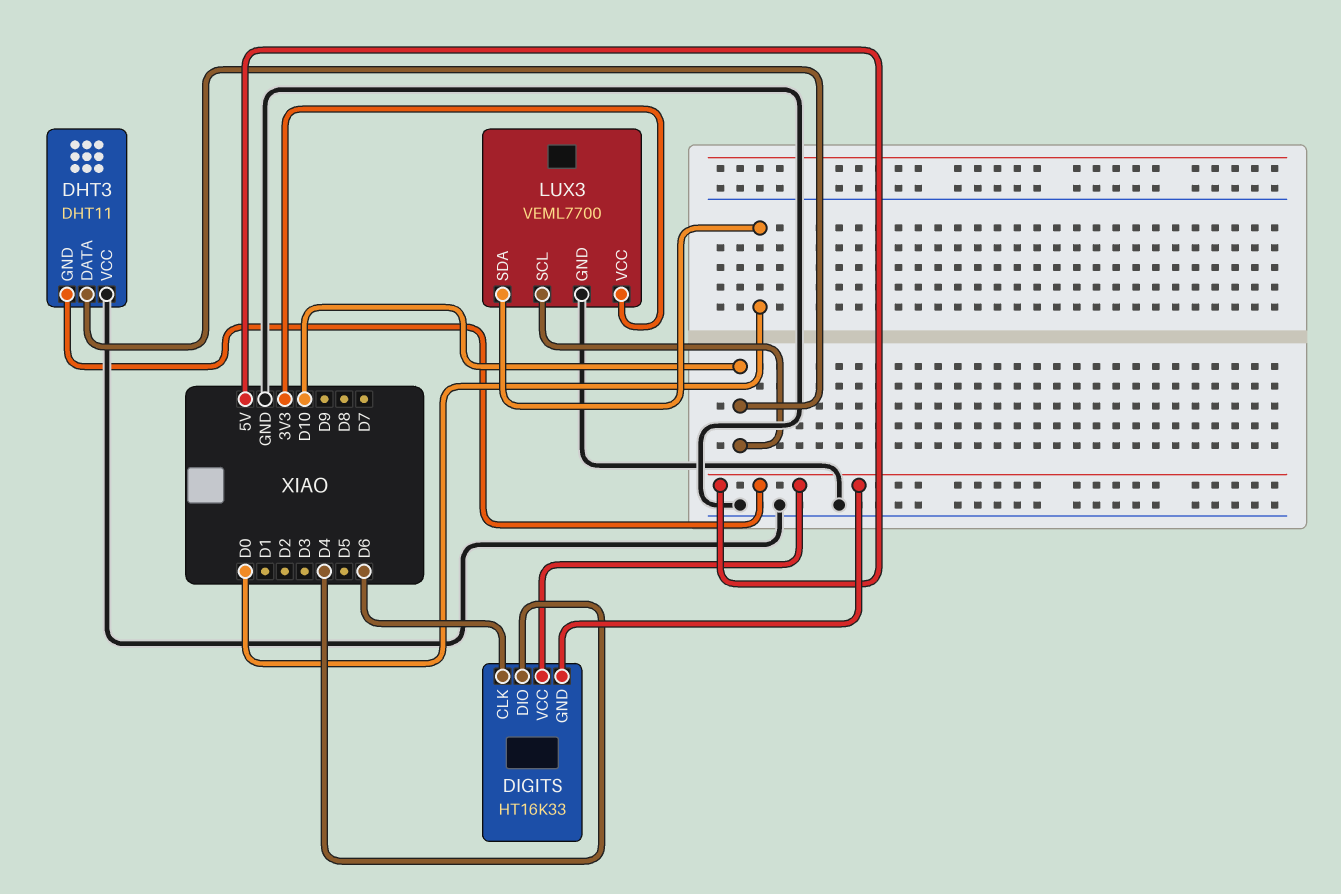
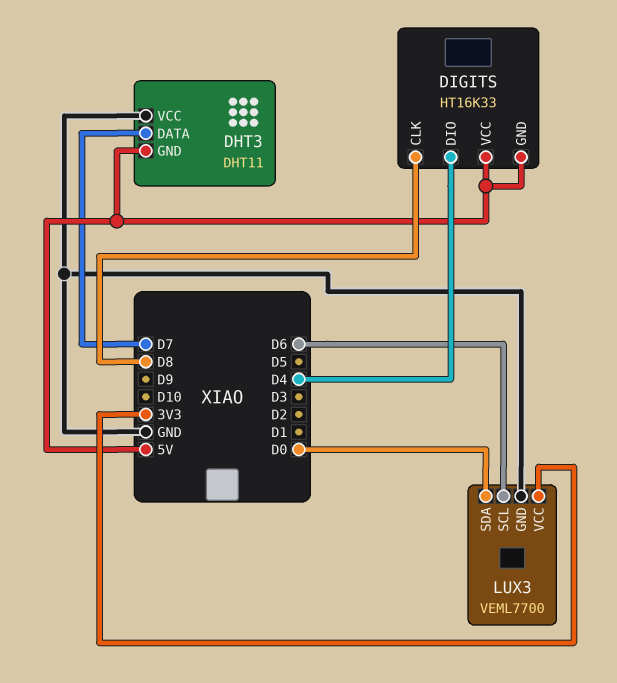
DHT3 pin DATA: D10 -> D7
DIGITS pin CLK: D6 -> D8
LUX3 pin SCL: D10 -> D6

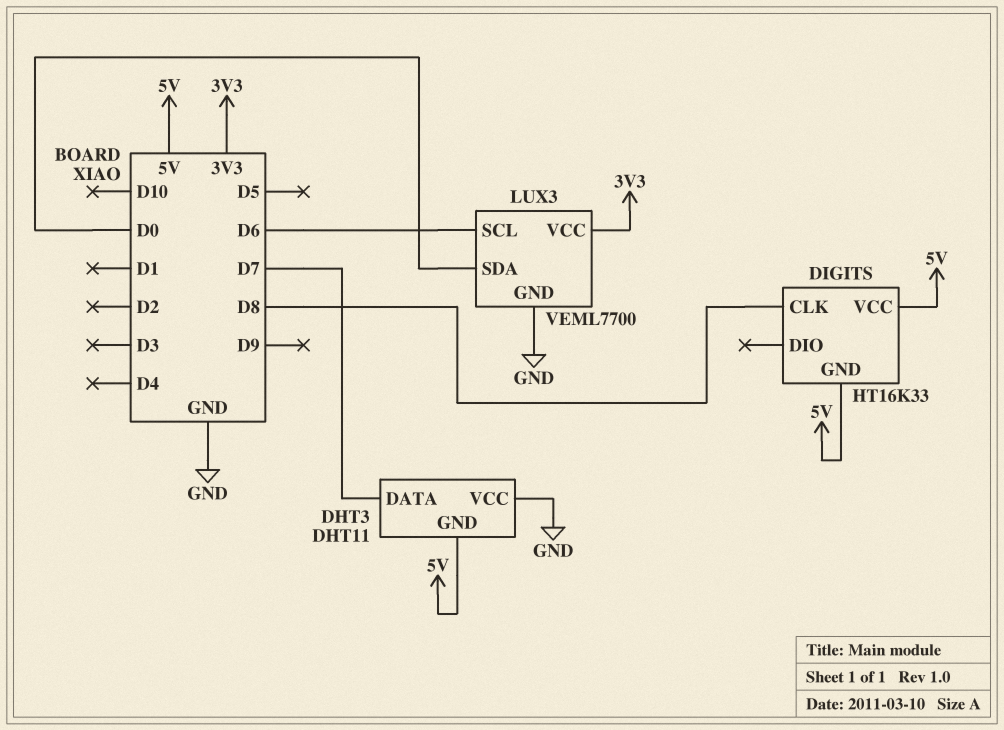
DIGITS pin DIO: D4 -> none

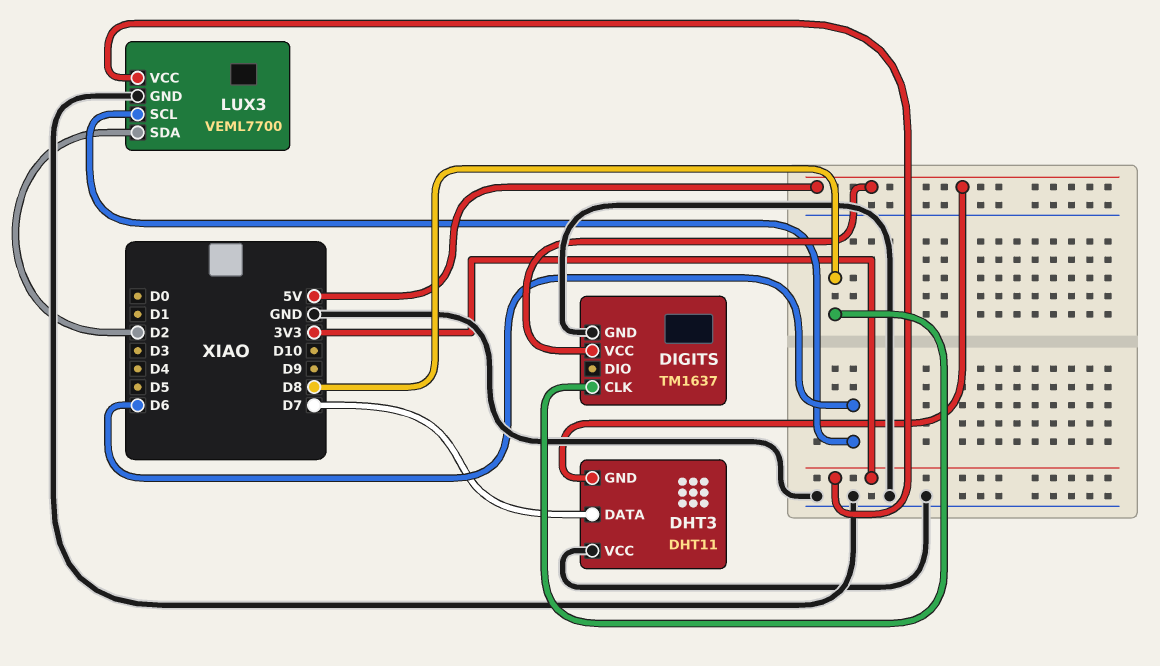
DIGITS: HT16K33 -> TM1637
DIGITS pin GND: 5V -> GND
LUX3 pin SDA: D0 -> D2

